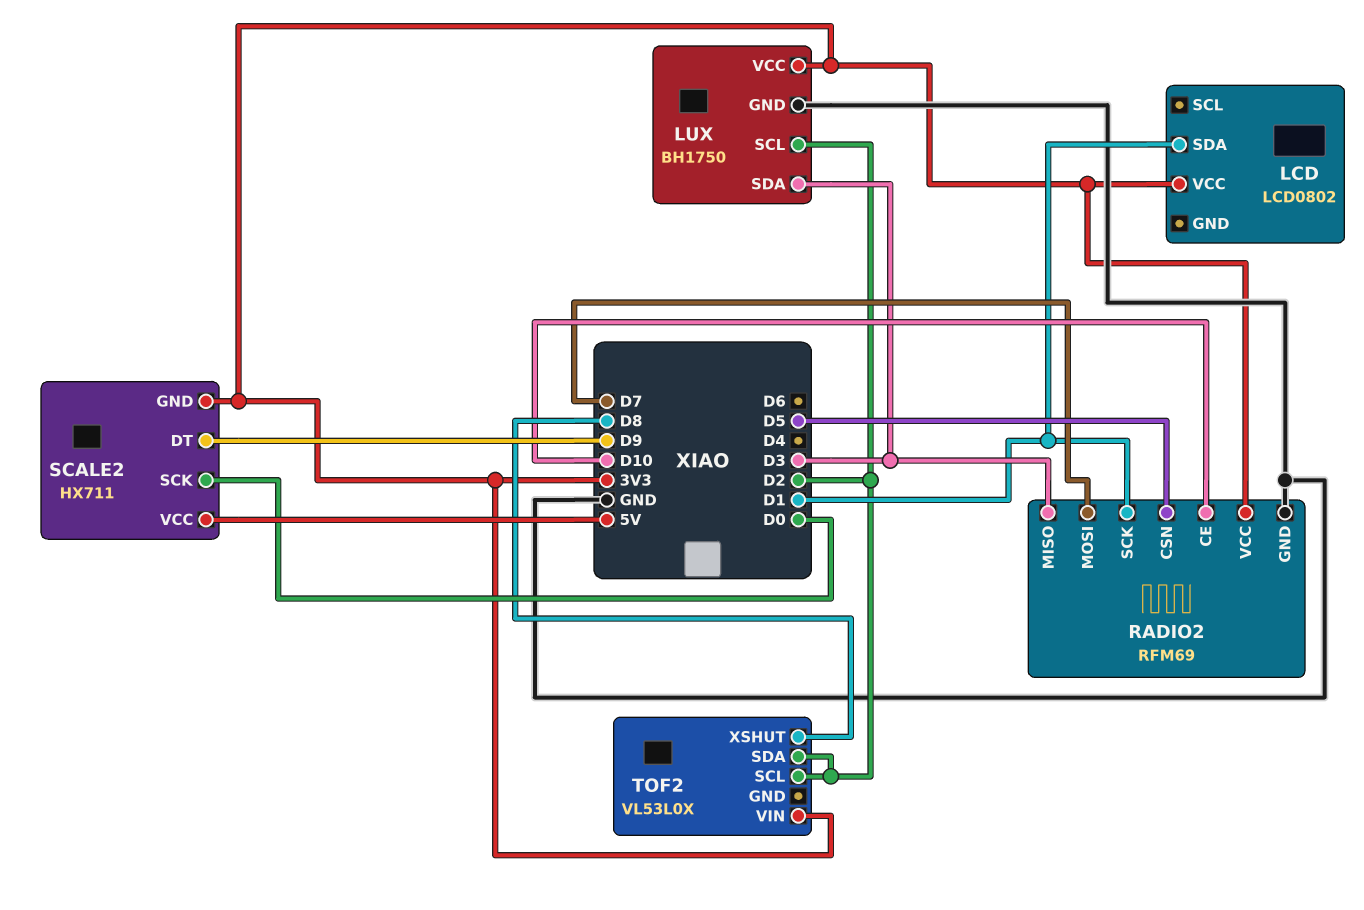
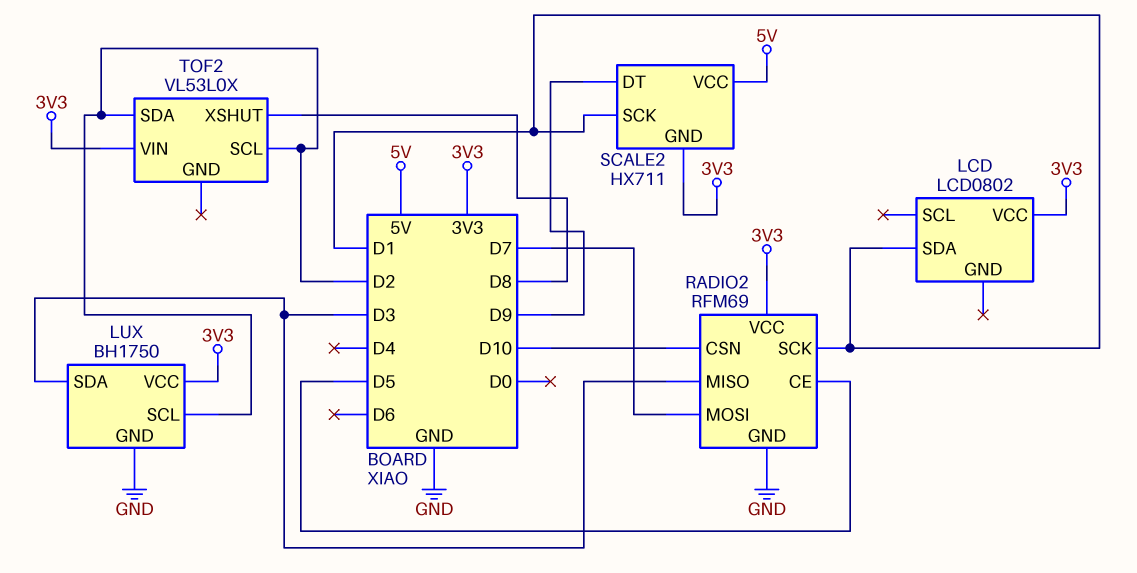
RADIO2 pin CE: D10 -> D5
RADIO2 pin CSN: D5 -> D10
SCALE2 pin SCK: D0 -> D1

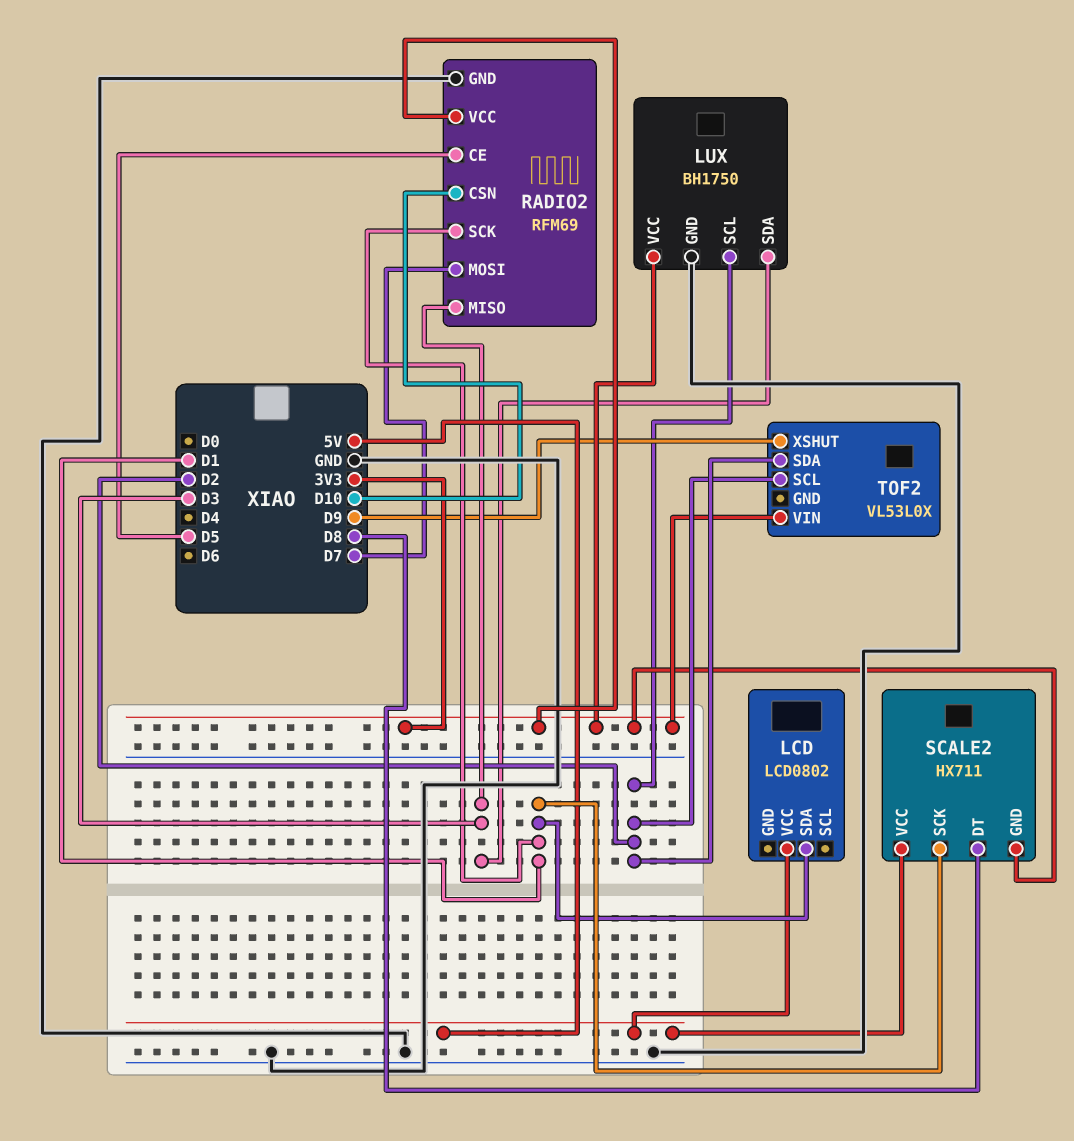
LCD pin VCC: 3V3 -> 5V
SCALE2 pin DT: D9 -> D8
TOF2 pin XSHUT: D8 -> D9

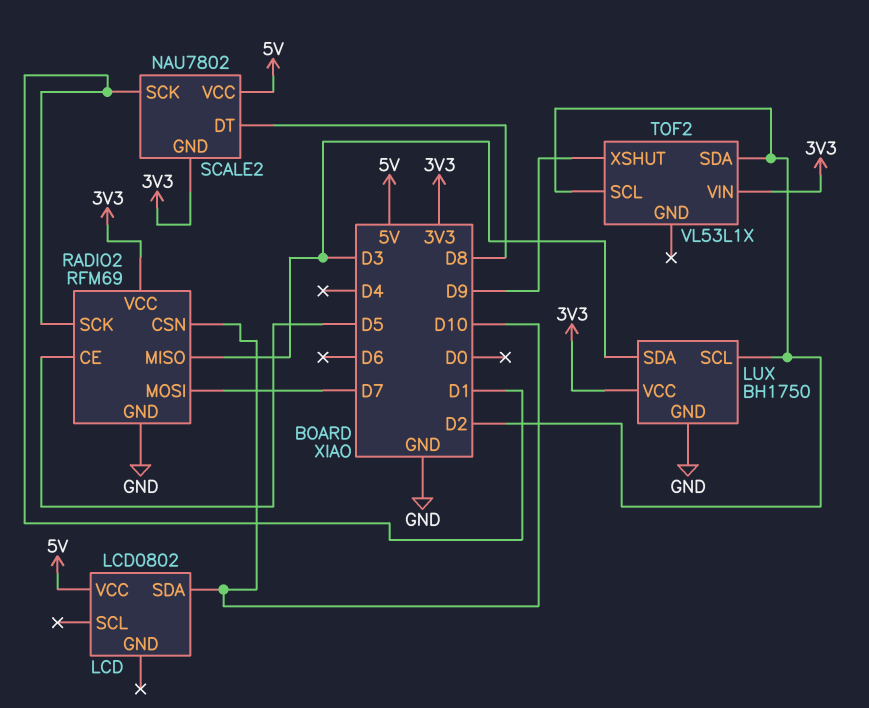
LCD pin SDA: D1 -> D10
SCALE2: HX711 -> NAU7802
TOF2: VL53L0X -> VL53L1X

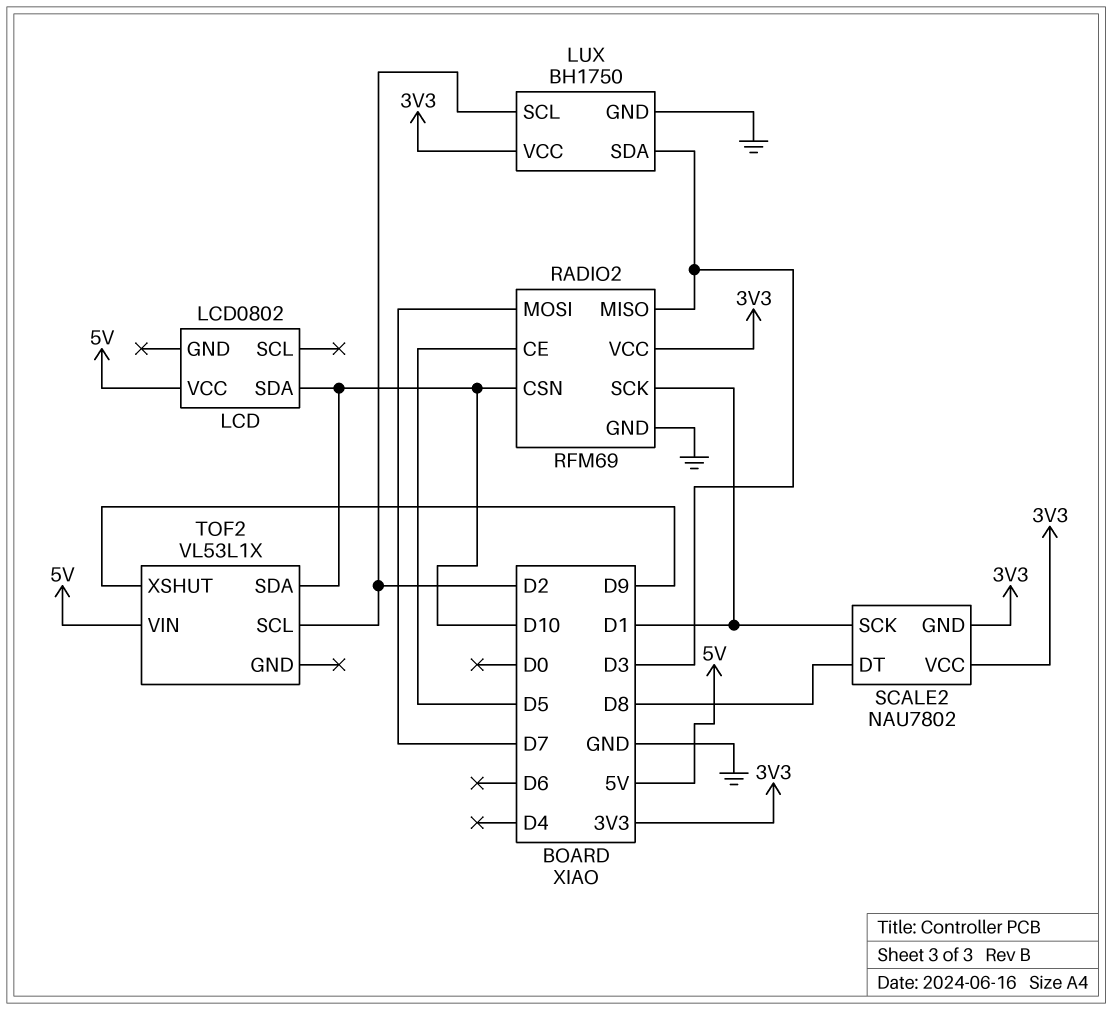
SCALE2 pin VCC: 5V -> 3V3
TOF2 pin SDA: D2 -> D10
TOF2 pin VIN: 3V3 -> 5V

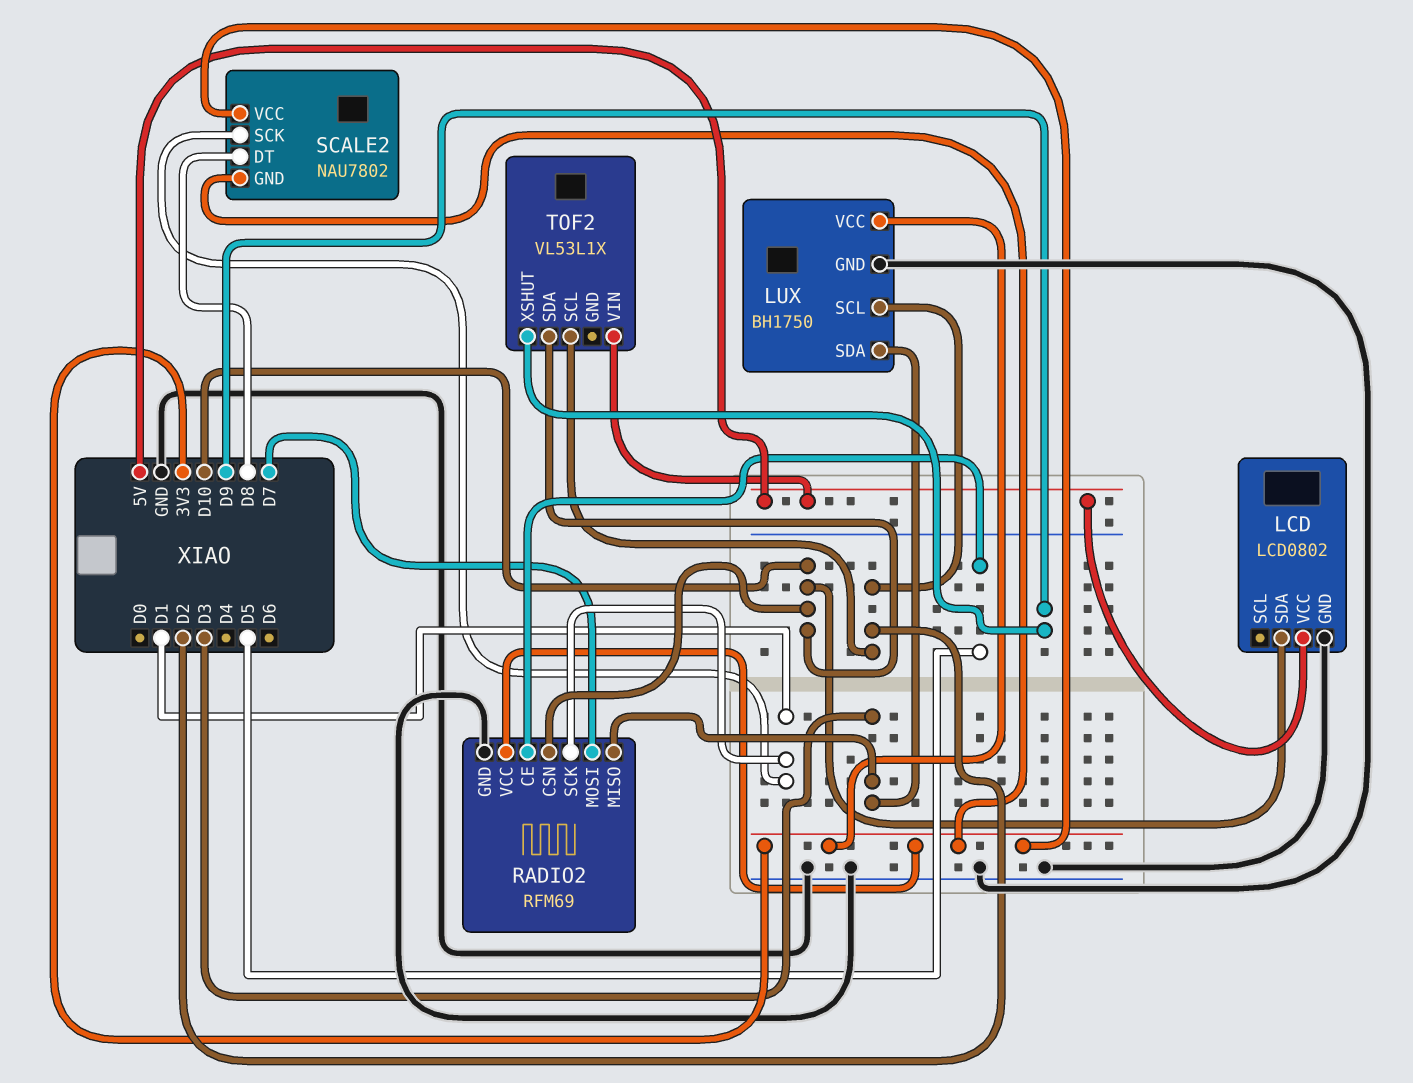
LCD pin GND: none -> GND

